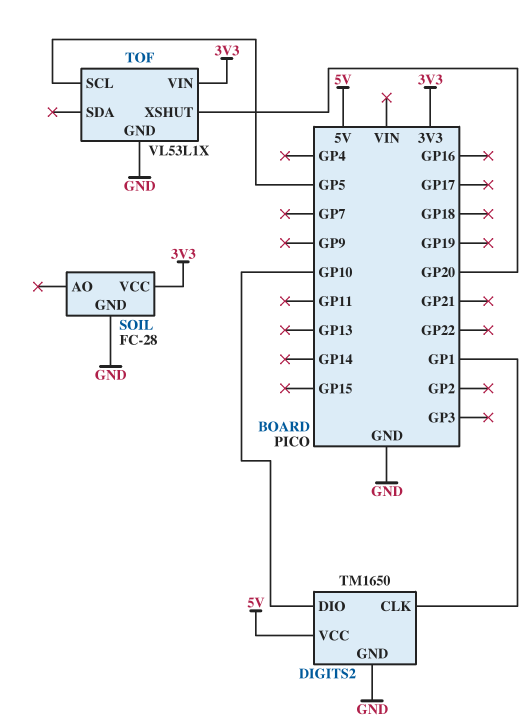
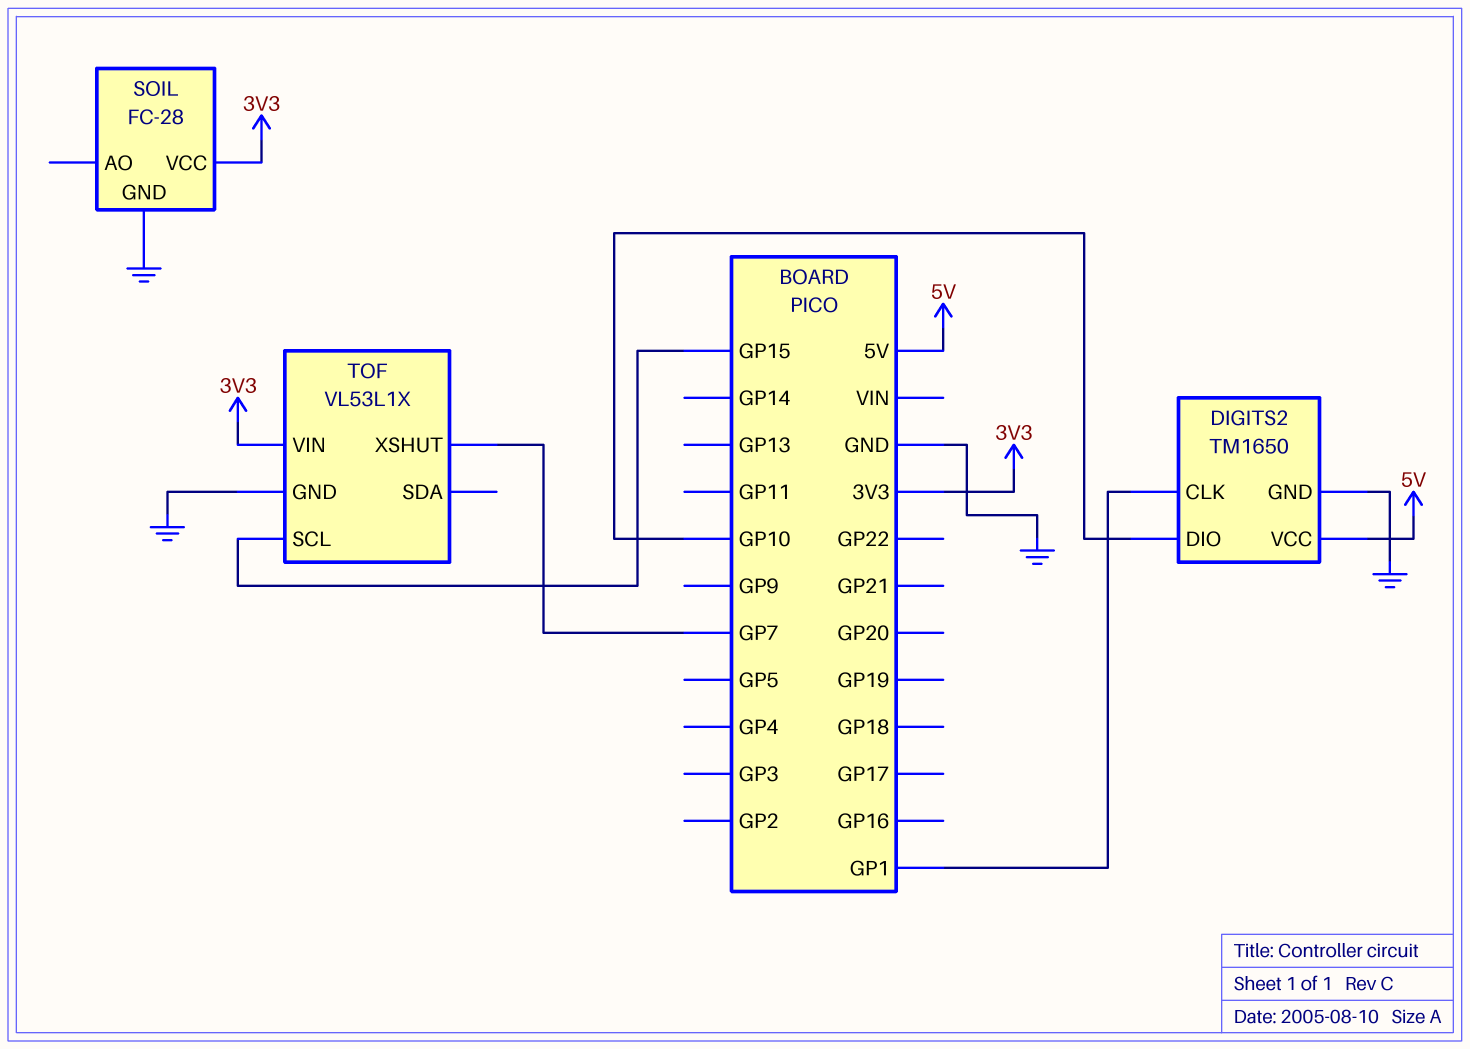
TOF pin SCL: GP5 -> GP15
TOF pin XSHUT: GP20 -> GP7

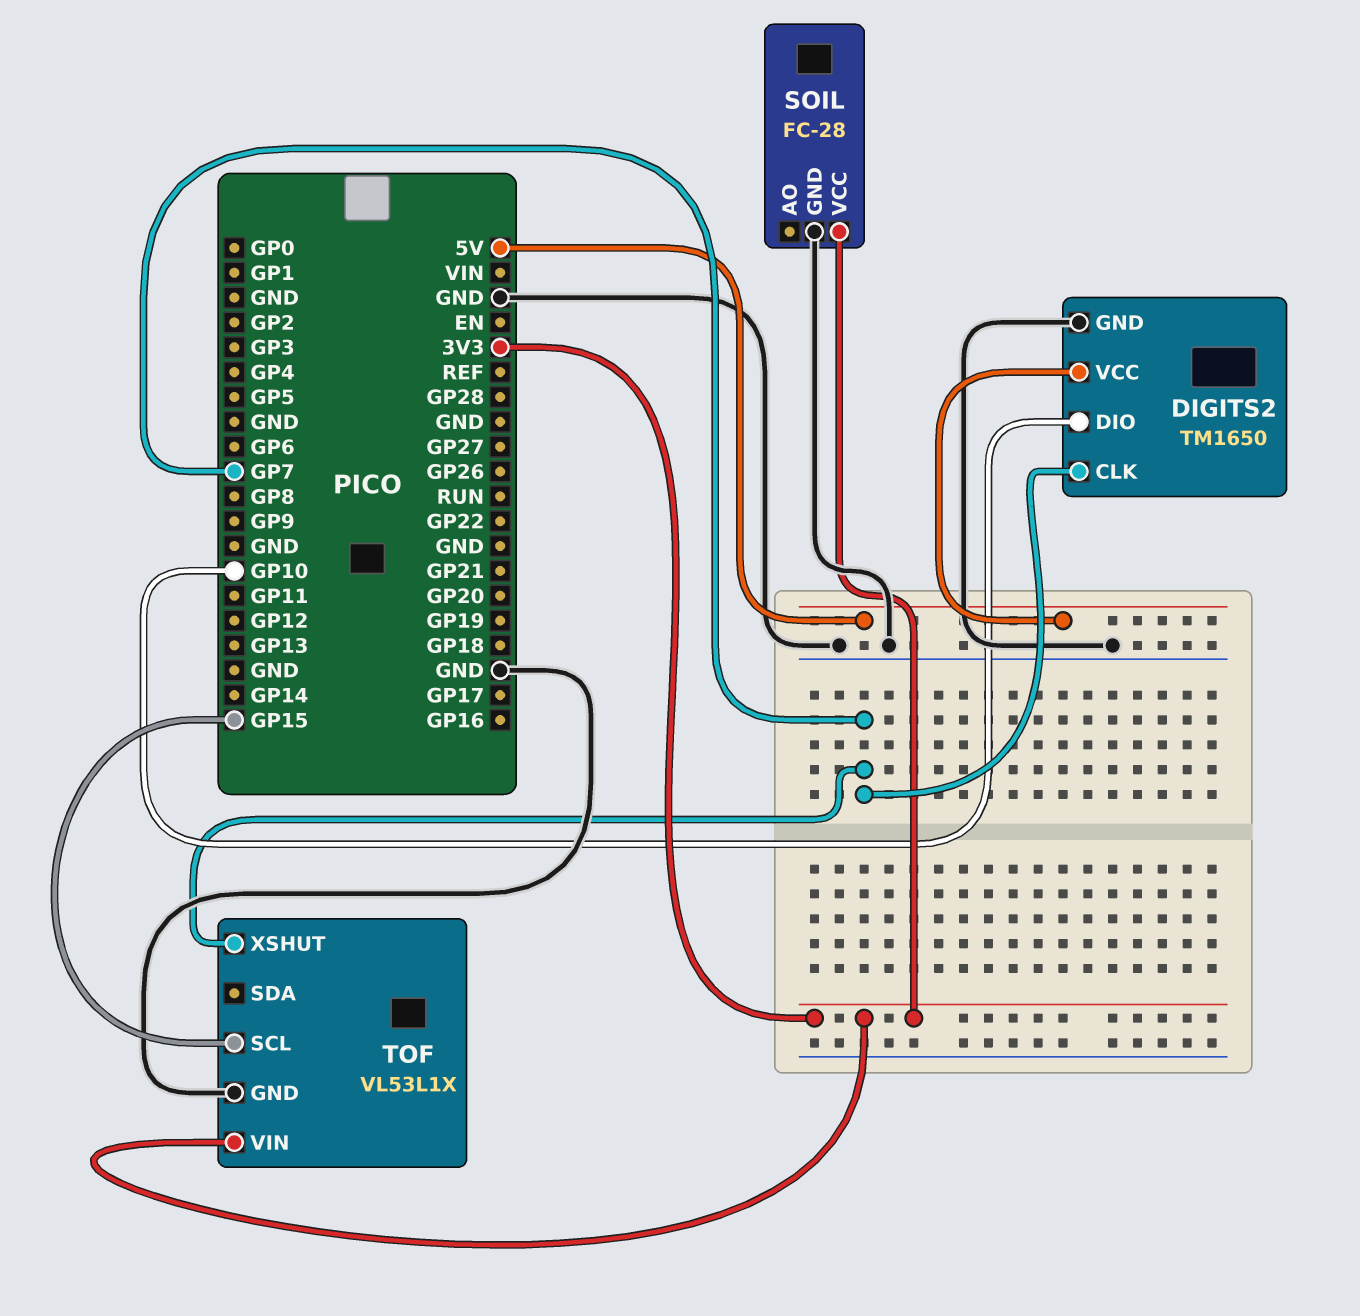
DIGITS2 pin CLK: GP1 -> GP7

